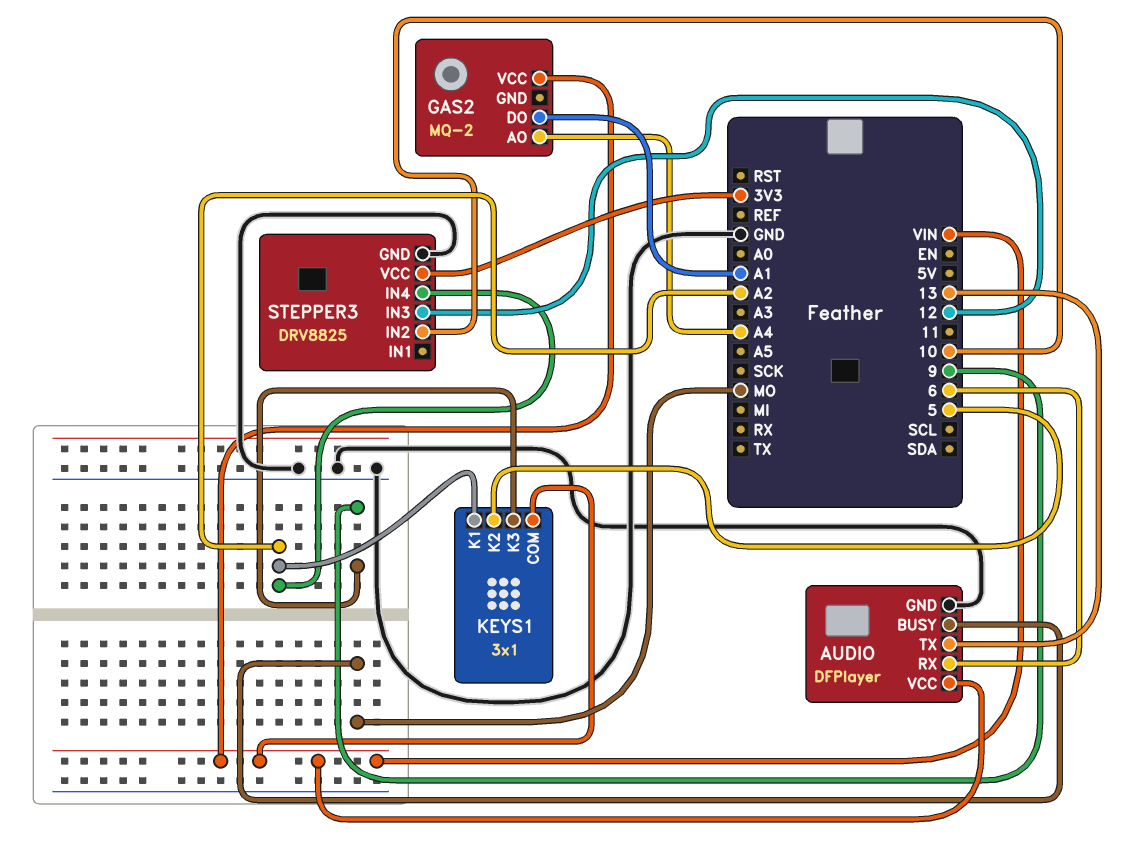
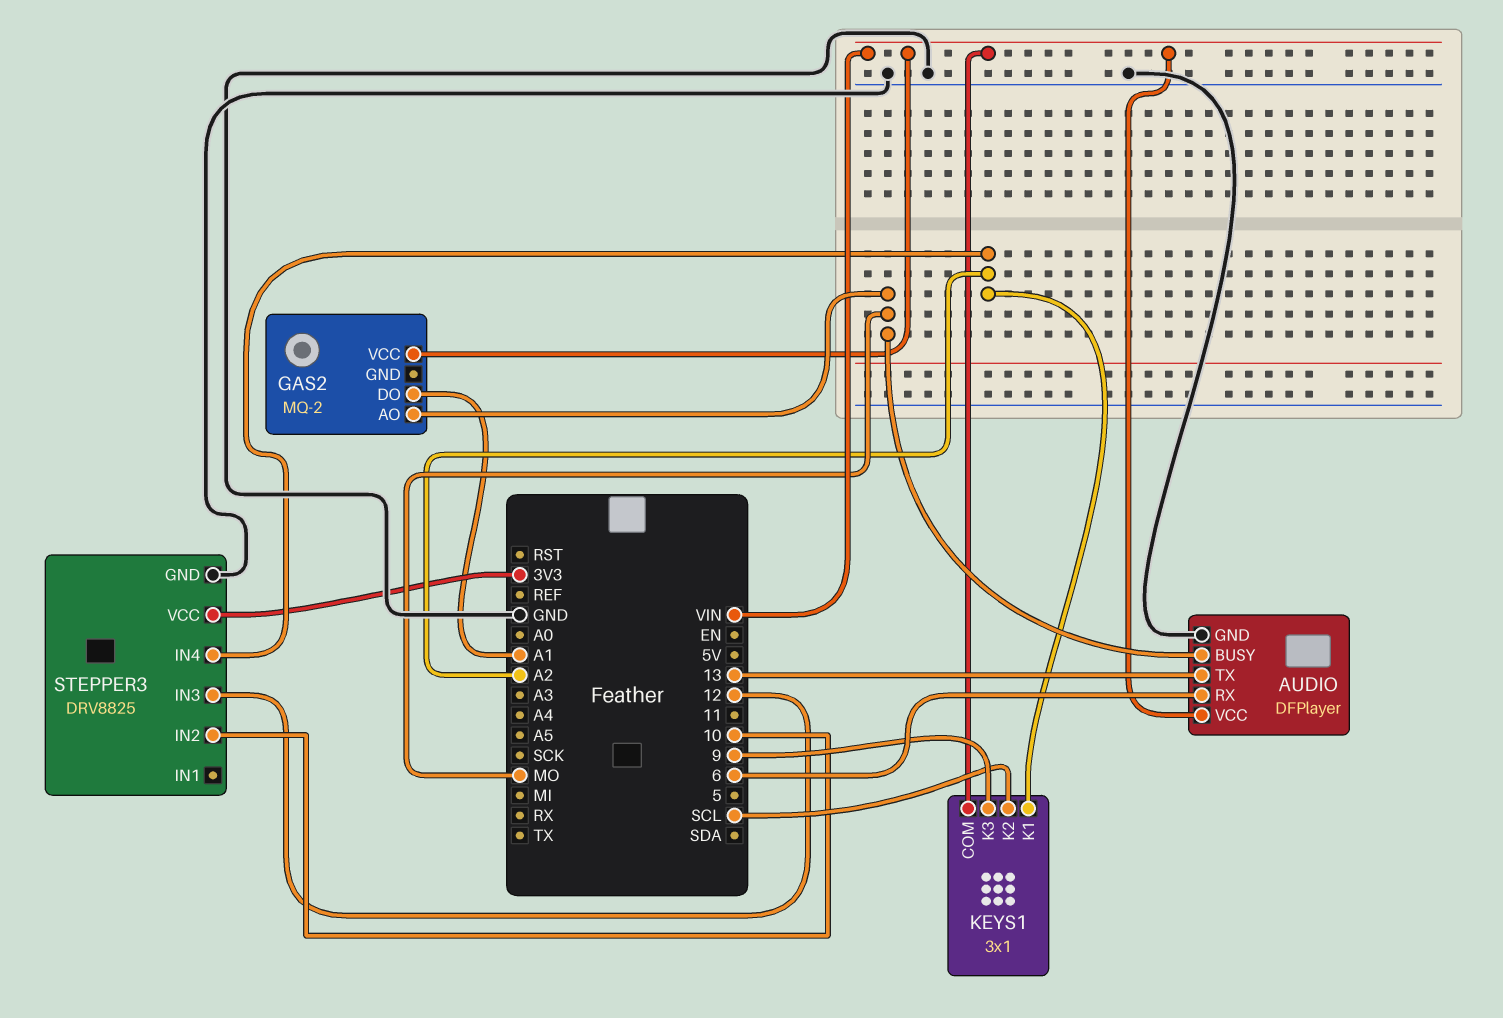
GAS2 pin AO: A4 -> MO
KEYS1 pin K2: 5 -> SCL

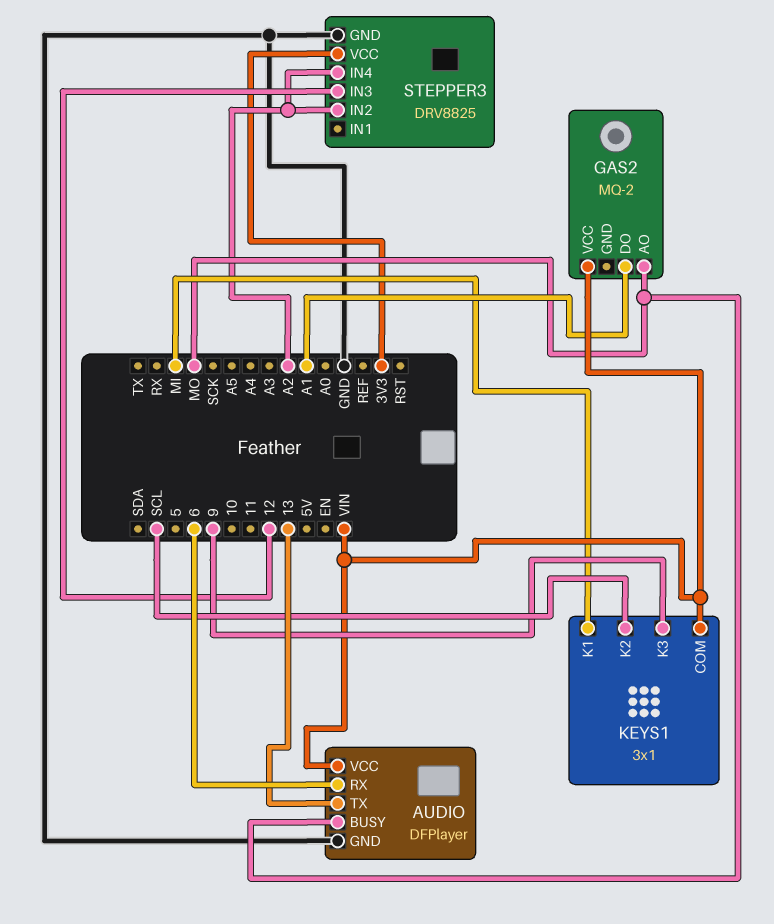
KEYS1 pin K1: A2 -> MI
STEPPER3 pin IN2: 10 -> A2

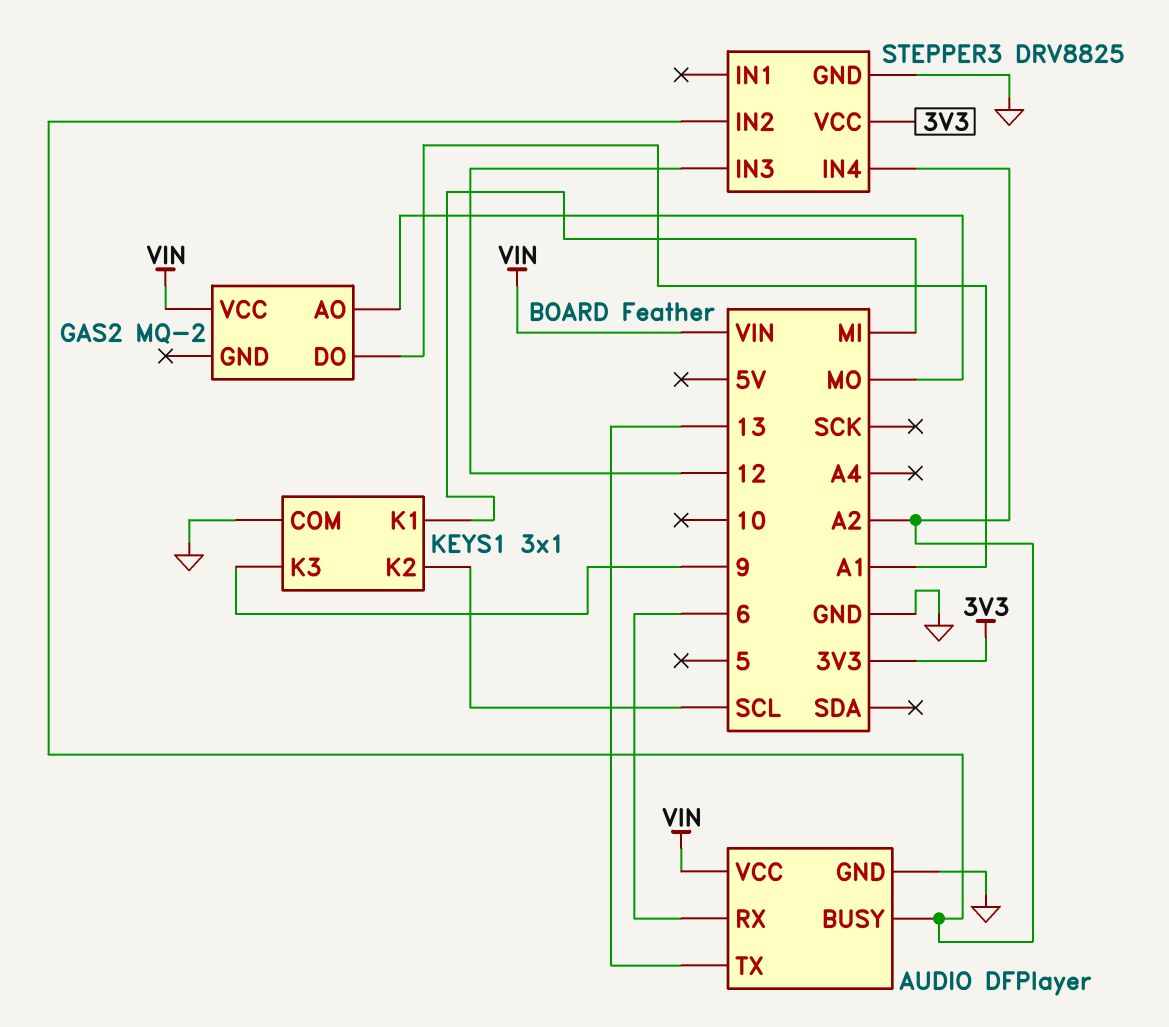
AUDIO pin BUSY: MO -> A2
KEYS1 pin COM: VIN -> GND

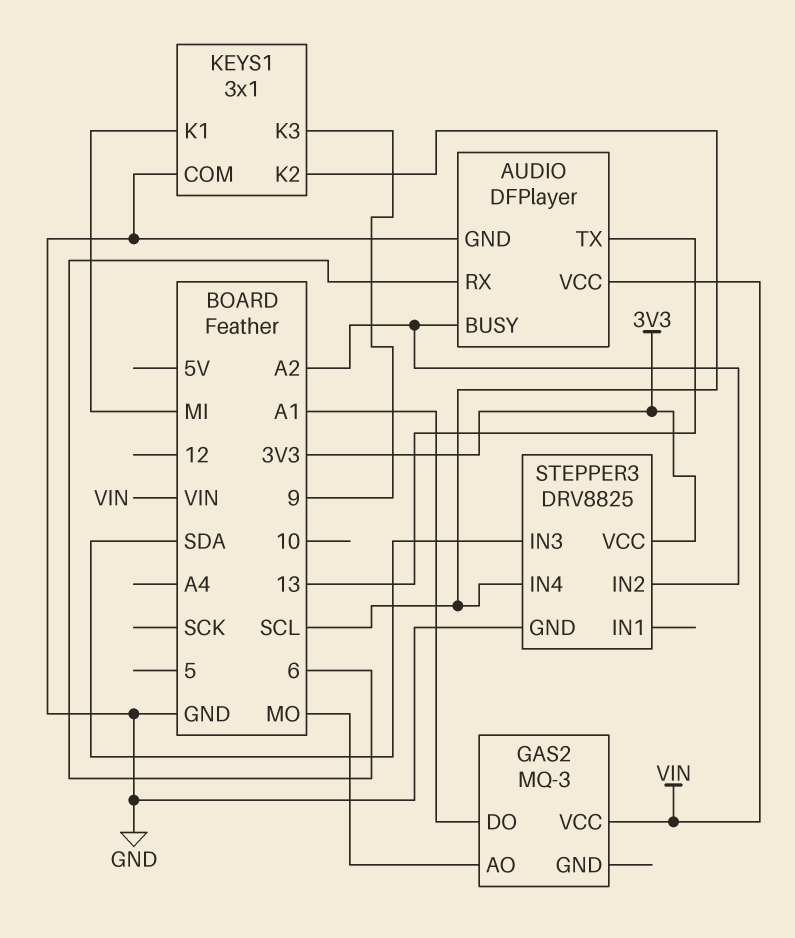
GAS2: MQ-2 -> MQ-3
STEPPER3 pin IN3: 12 -> SDA
STEPPER3 pin IN4: A2 -> SCL

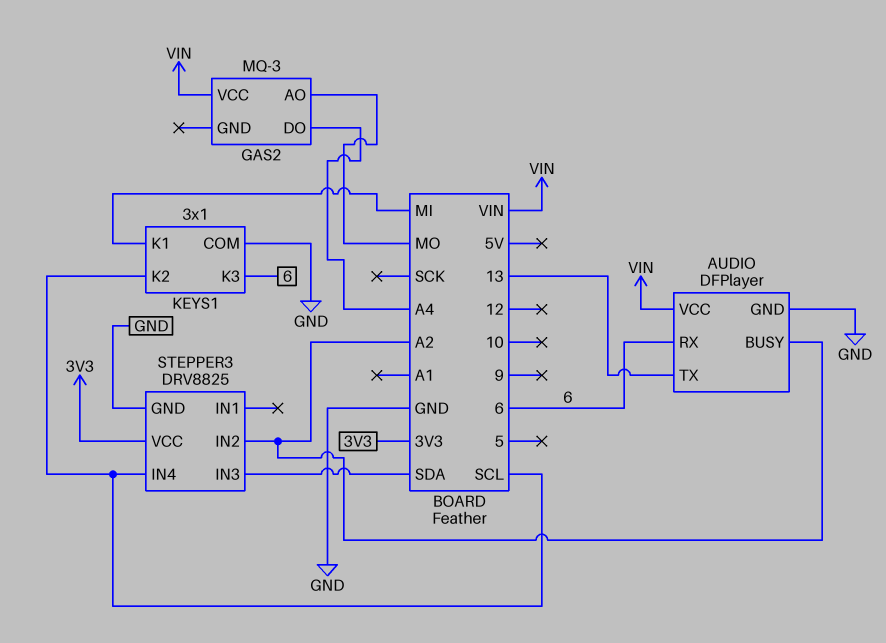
GAS2 pin DO: A1 -> A4
KEYS1 pin K3: 9 -> 6

